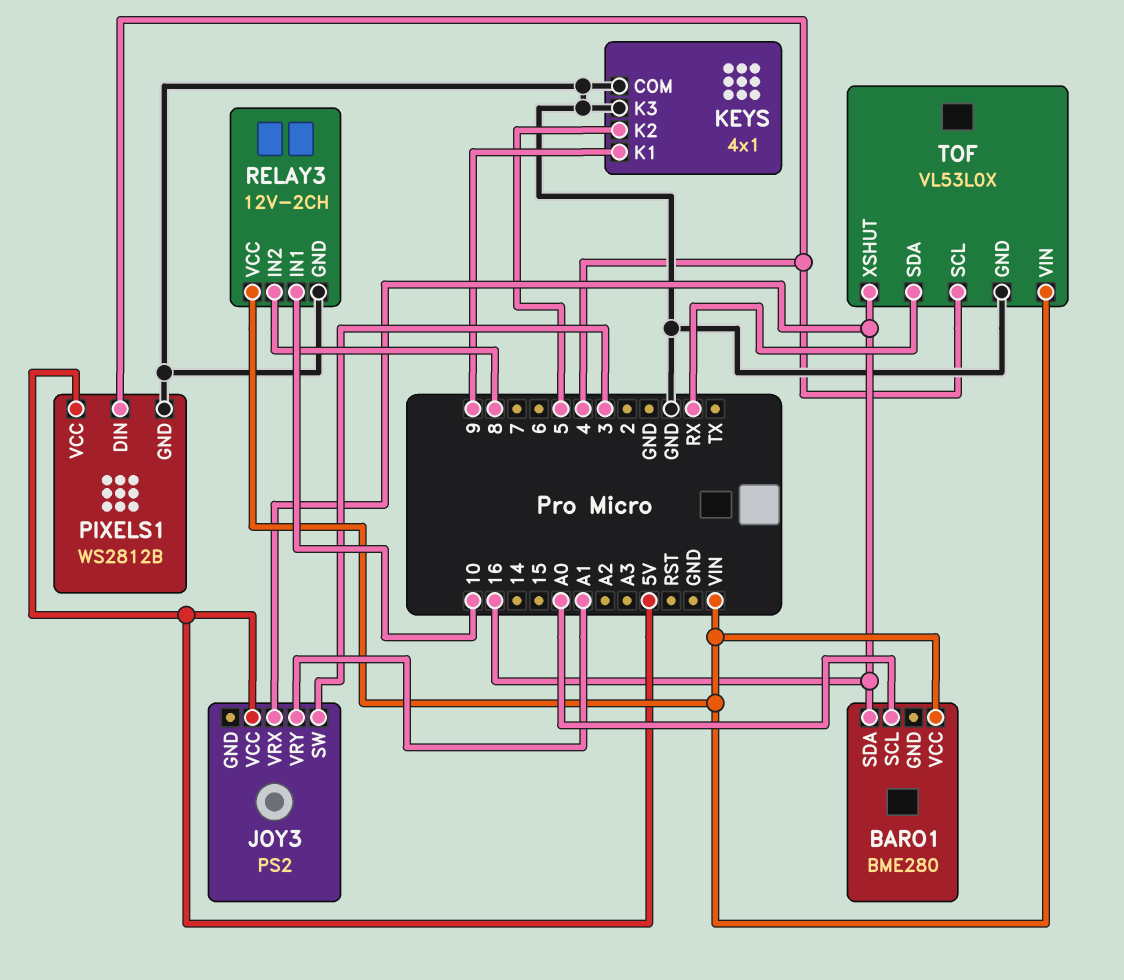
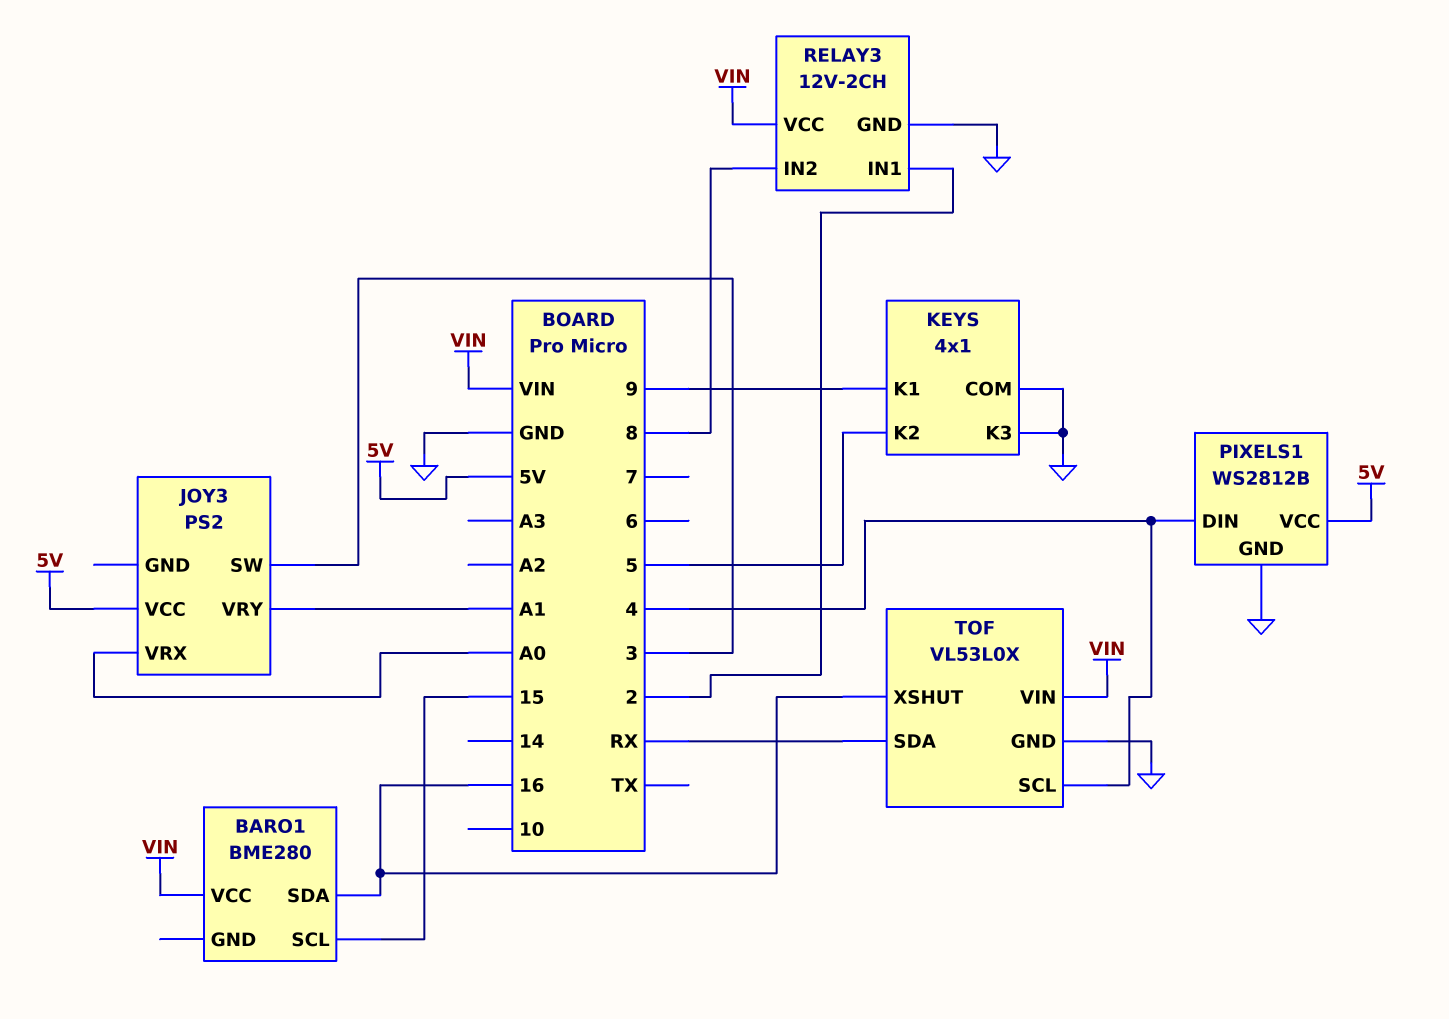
BARO1 pin SCL: A0 -> 15
JOY3 pin VRX: 16 -> A0
RELAY3 pin IN1: 10 -> 2

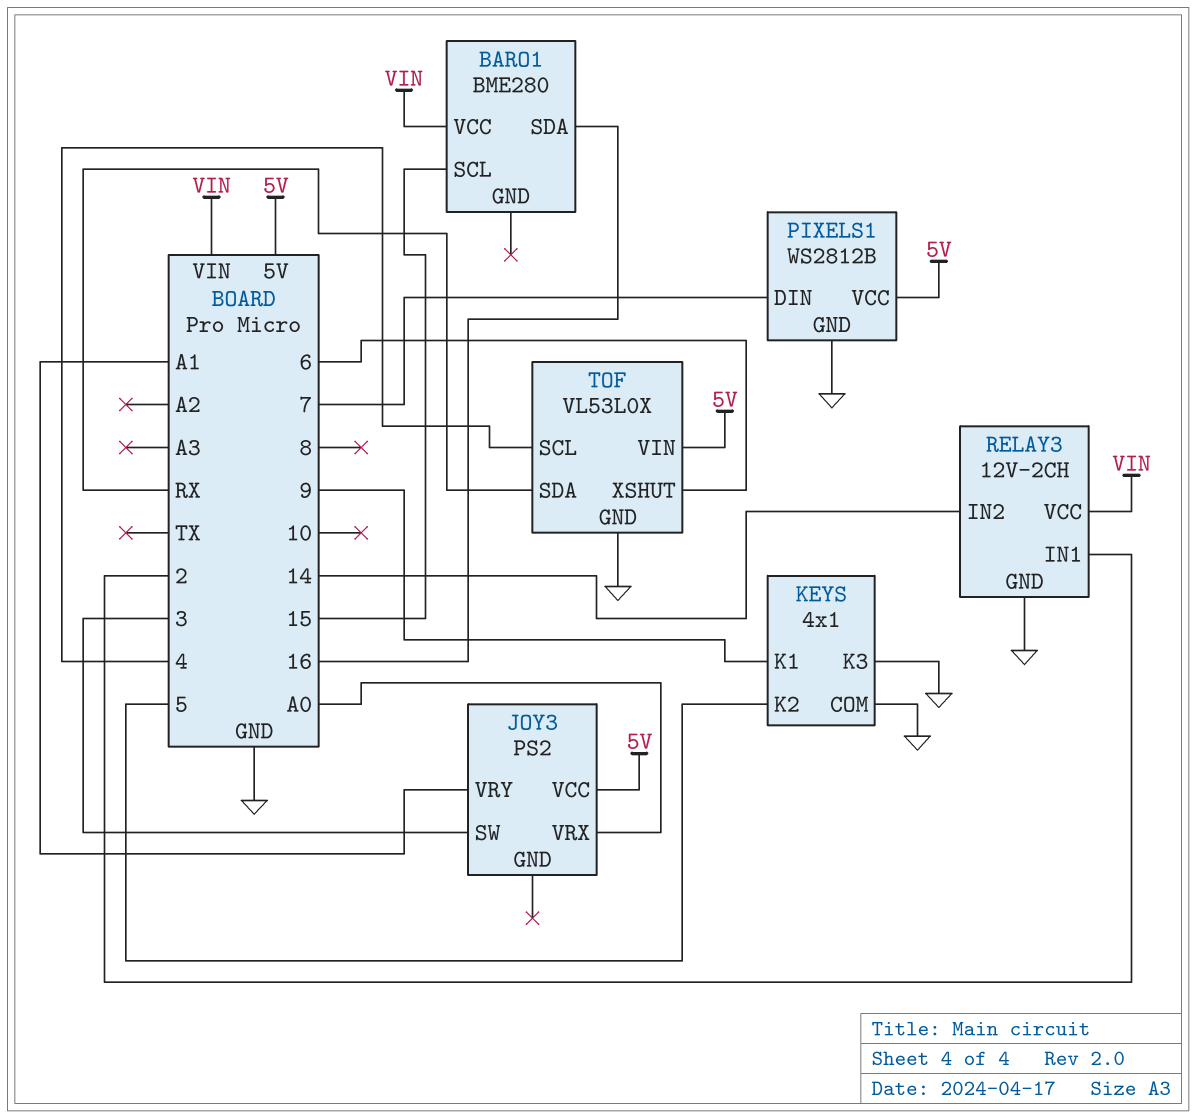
PIXELS1 pin DIN: 4 -> 7
RELAY3 pin IN2: 8 -> 14
TOF pin VIN: VIN -> 5V
TOF pin XSHUT: 16 -> 6

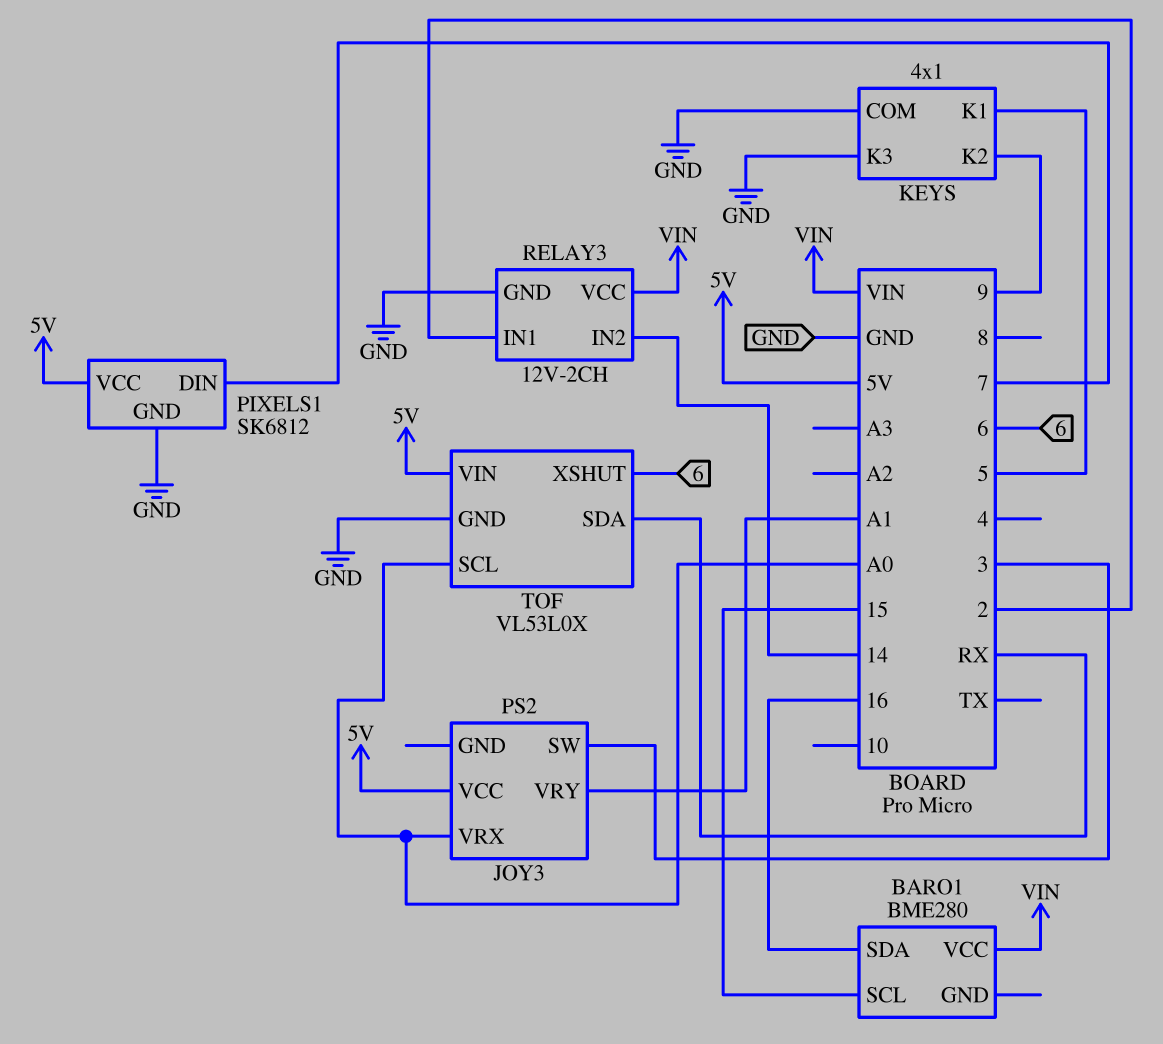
KEYS pin K1: 9 -> 5
KEYS pin K2: 5 -> 9
PIXELS1: WS2812B -> SK6812
TOF pin SCL: 4 -> A0

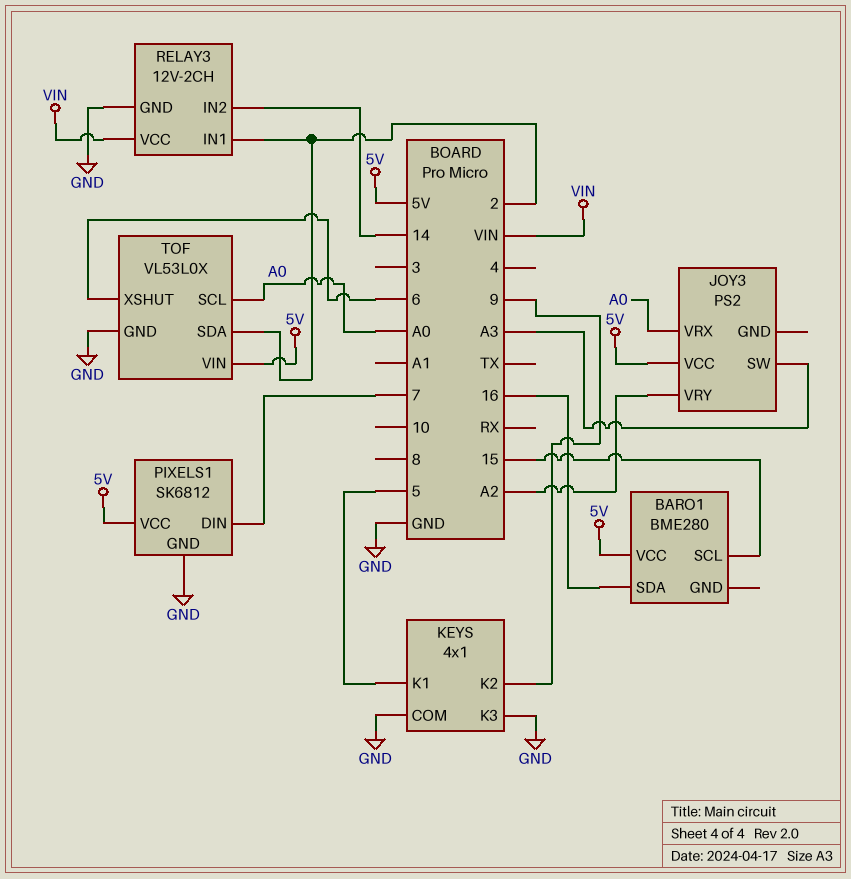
BARO1 pin VCC: VIN -> 5V
JOY3 pin SW: 3 -> A3
JOY3 pin VRY: A1 -> A2
TOF pin SDA: RX -> 2

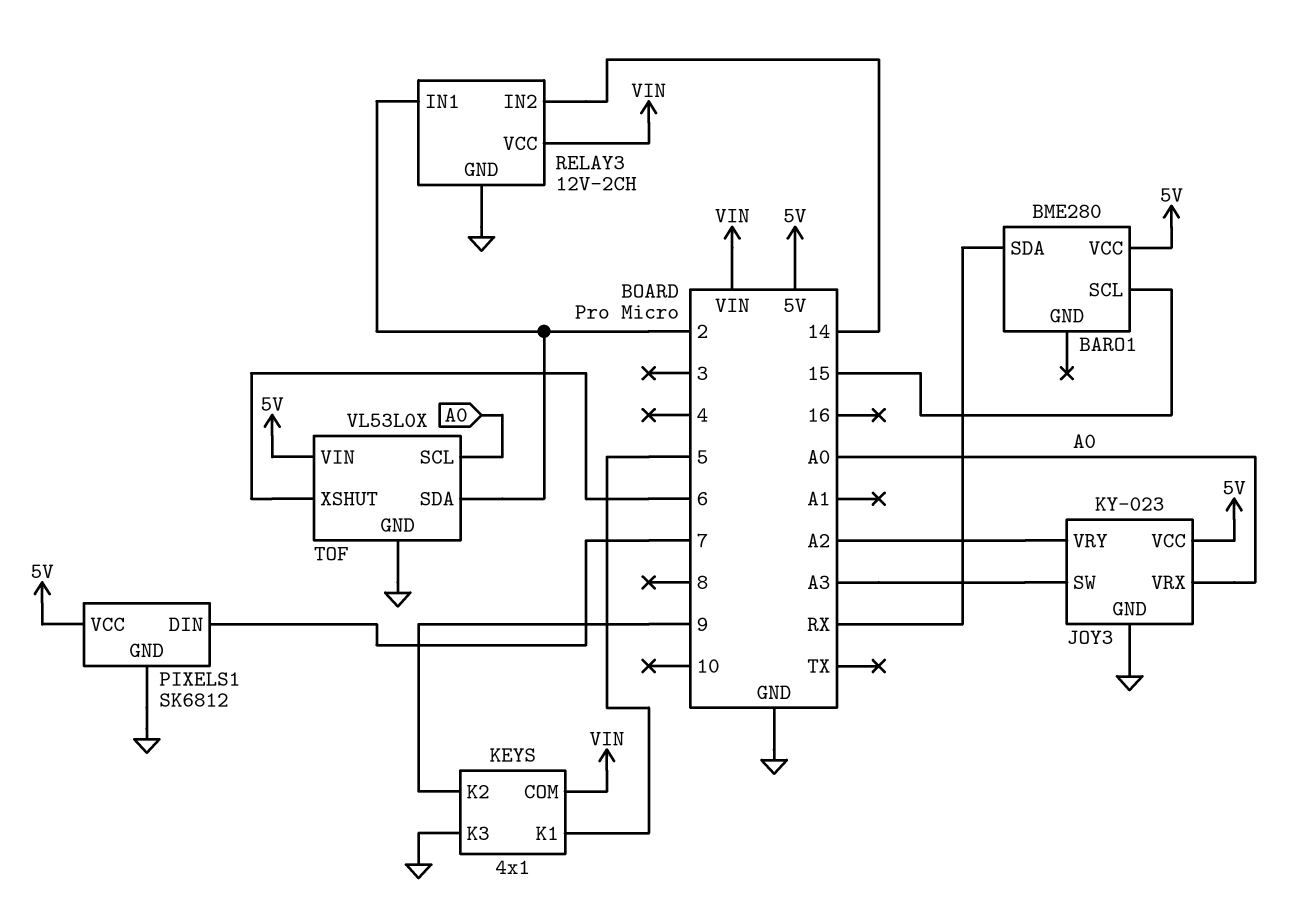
BARO1 pin SDA: 16 -> RX
JOY3: PS2 -> KY-023
JOY3 pin GND: none -> GND
KEYS pin COM: GND -> VIN

